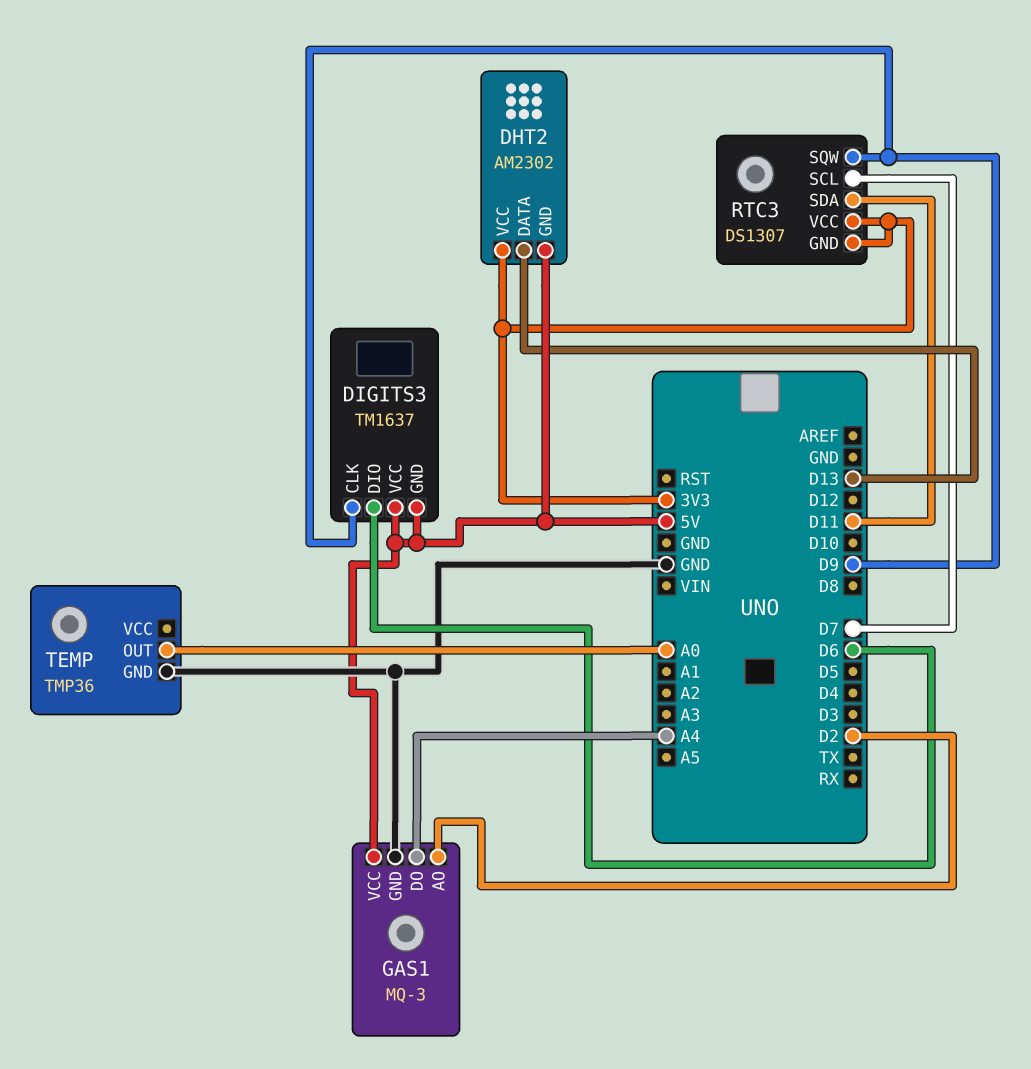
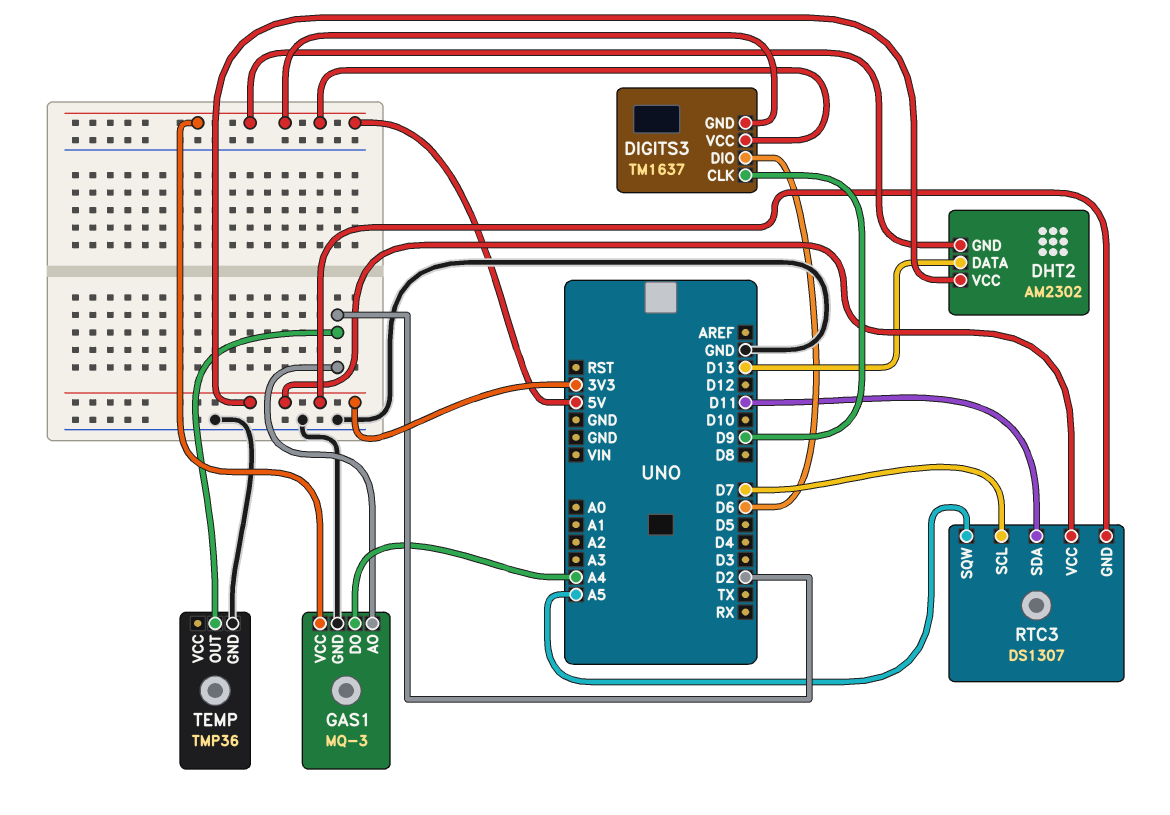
RTC3 pin SQW: D9 -> A5
TEMP pin OUT: A0 -> D2

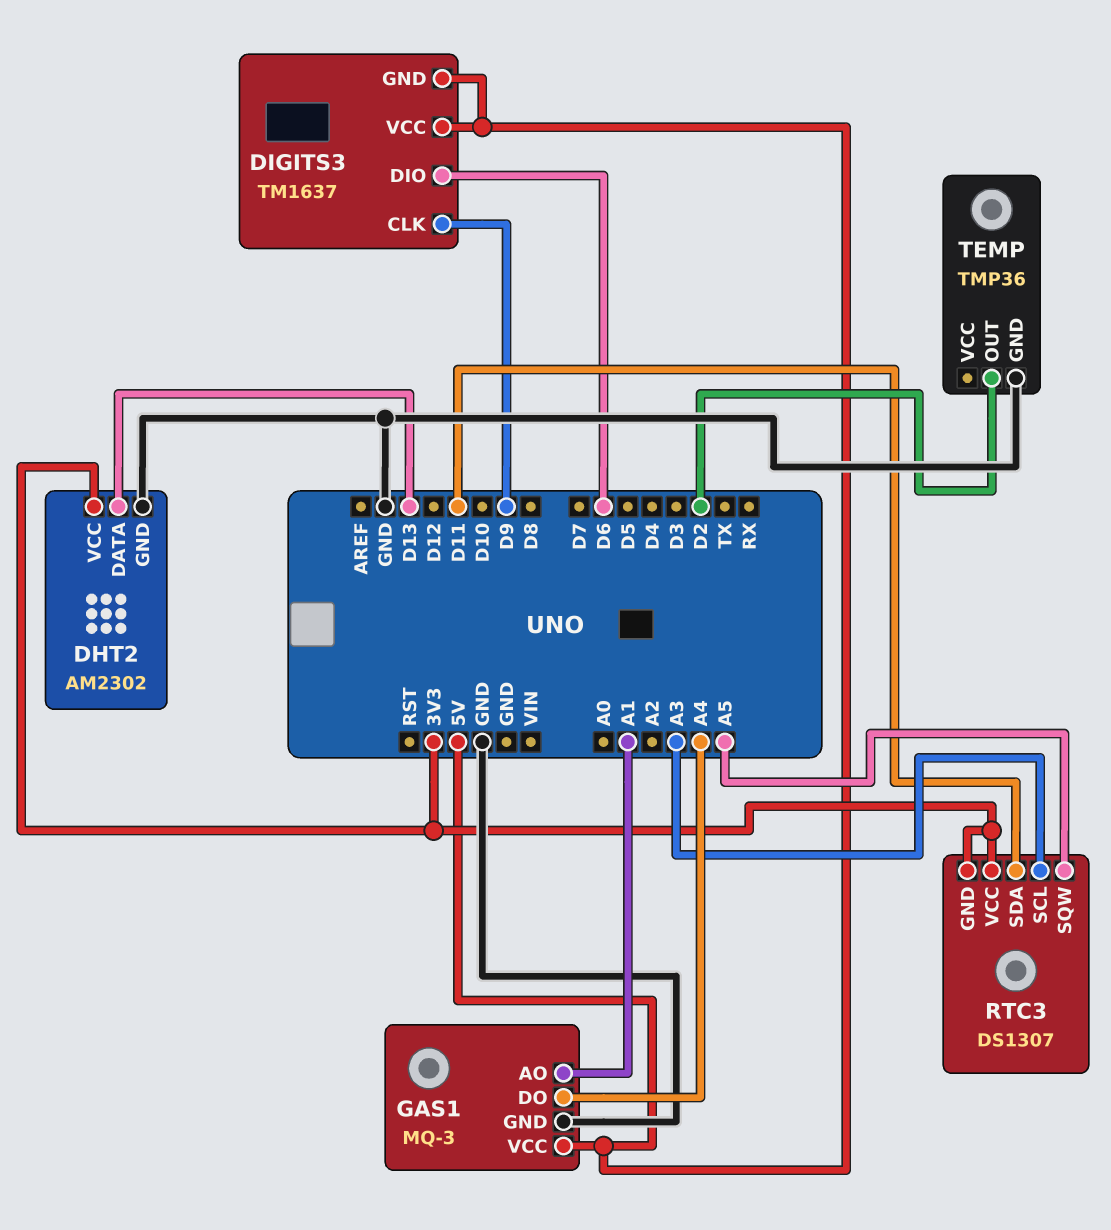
DHT2 pin GND: 5V -> GND
GAS1 pin AO: D2 -> A1
RTC3 pin SCL: D7 -> A3

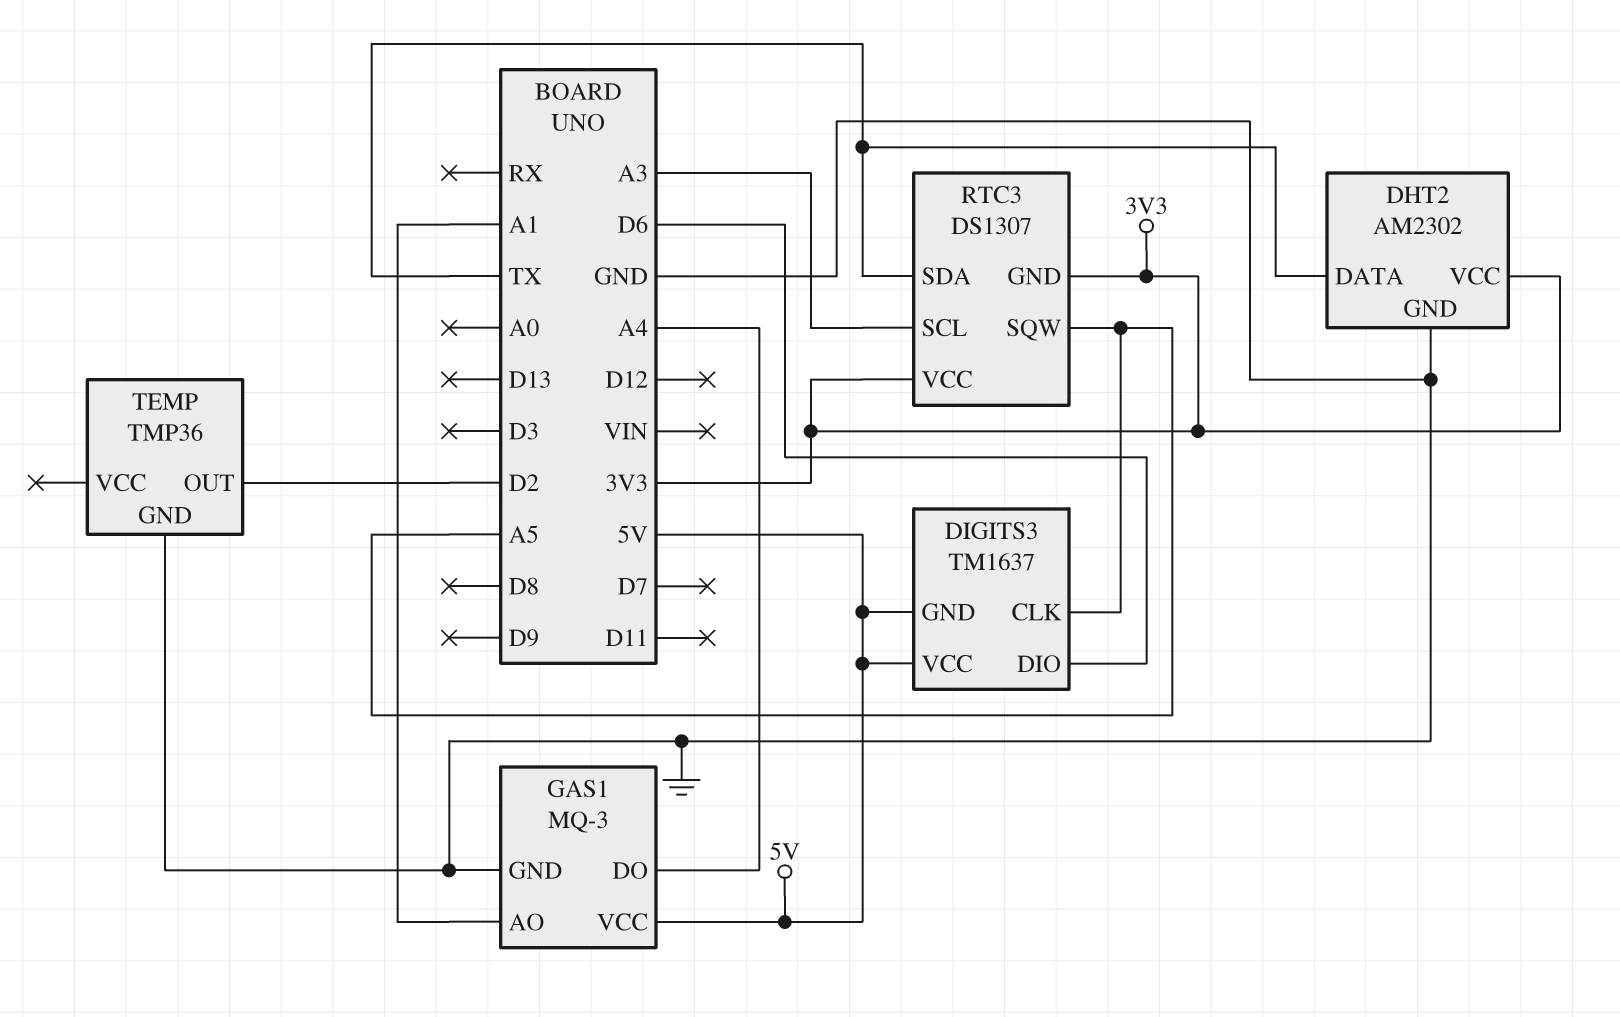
DHT2 pin DATA: D13 -> TX
DIGITS3 pin CLK: D9 -> A5
RTC3 pin SDA: D11 -> TX

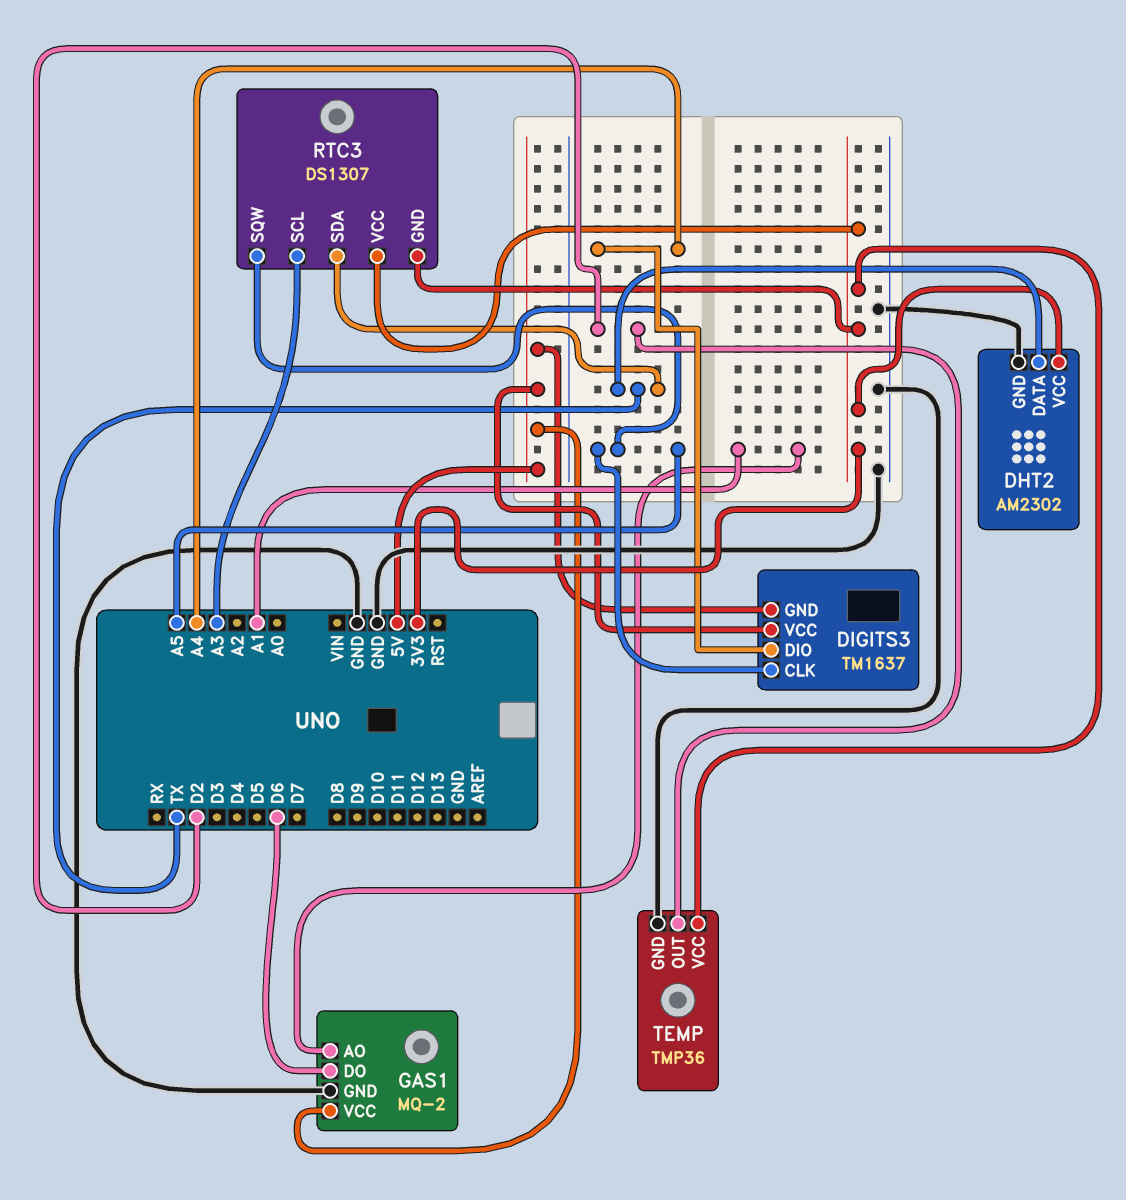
DIGITS3 pin DIO: D6 -> A4
GAS1: MQ-3 -> MQ-2
GAS1 pin DO: A4 -> D6
TEMP pin VCC: none -> 3V3

